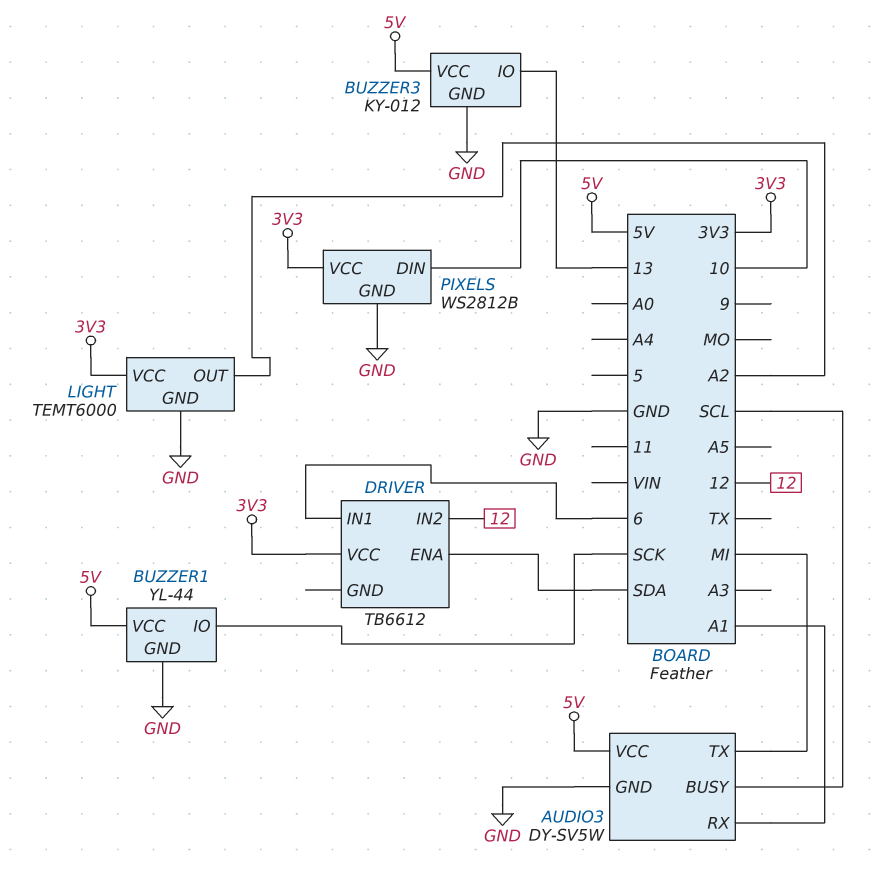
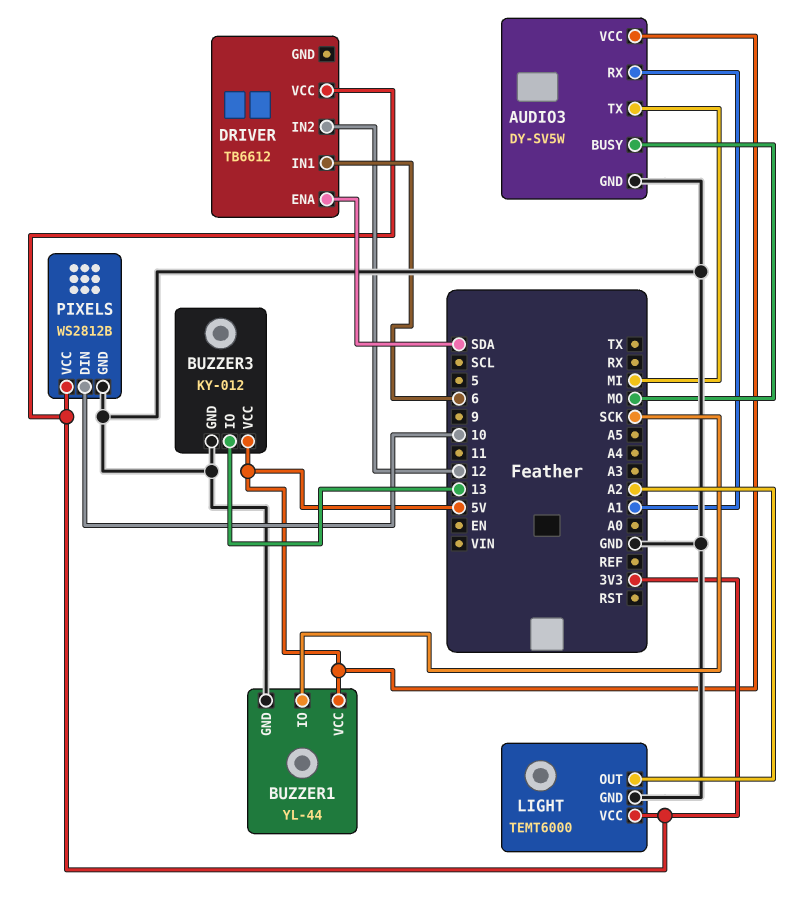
AUDIO3 pin BUSY: SCL -> MO

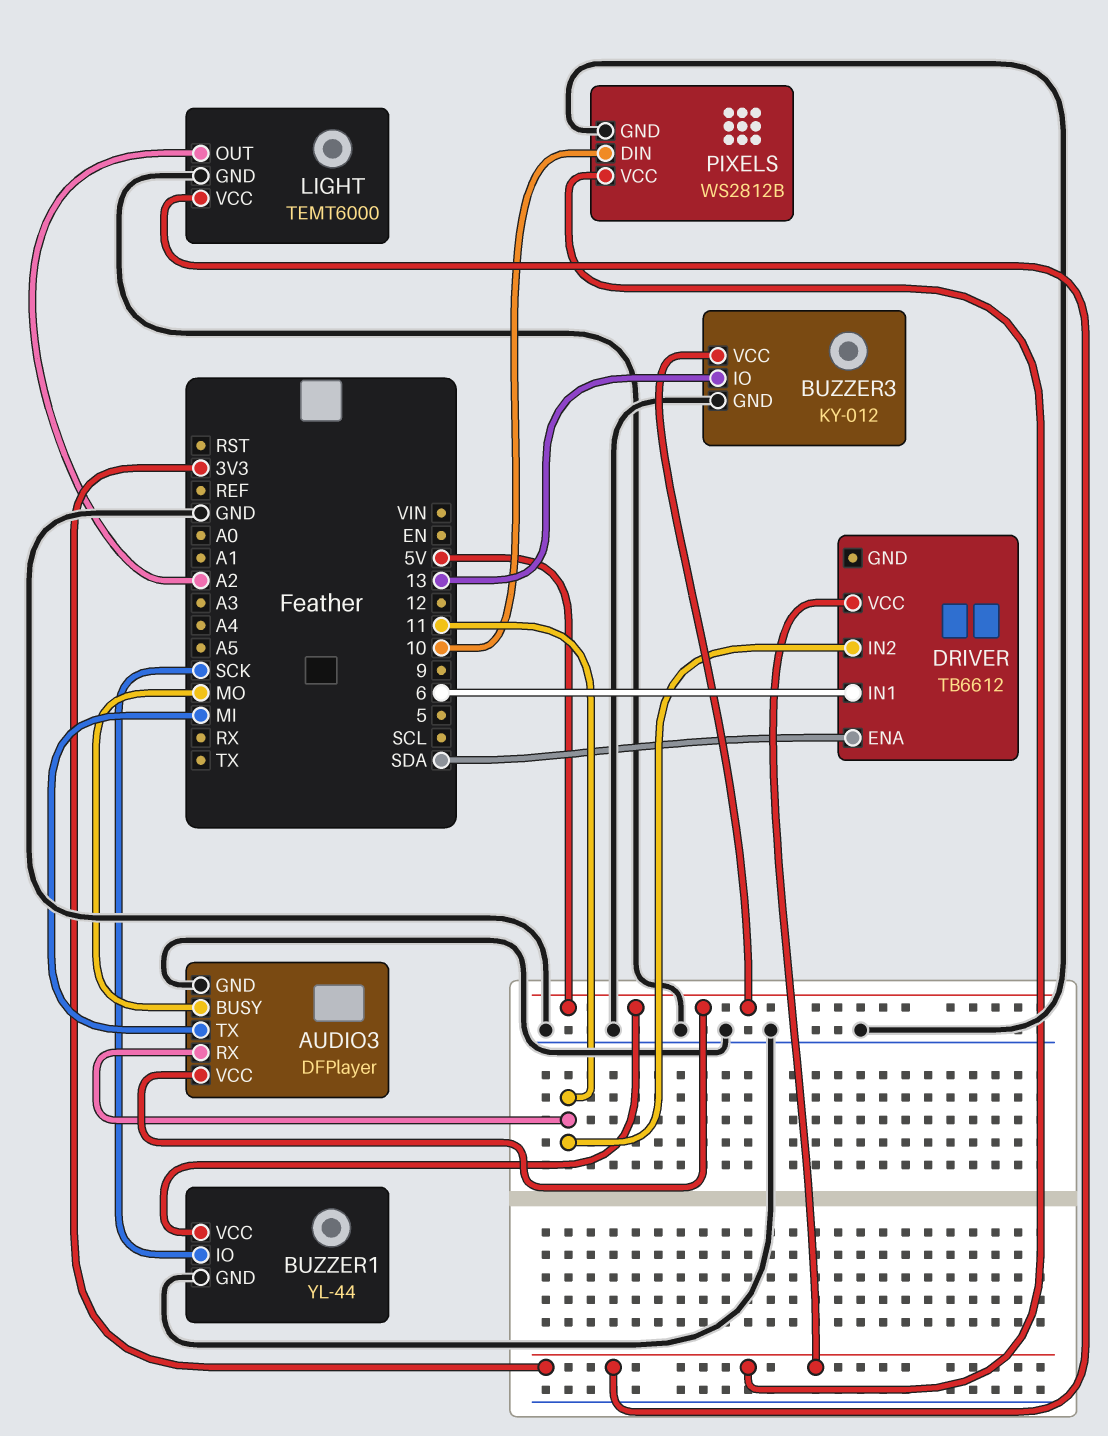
AUDIO3: DY-SV5W -> DFPlayer
AUDIO3 pin RX: A1 -> 11
DRIVER pin IN2: 12 -> 11

